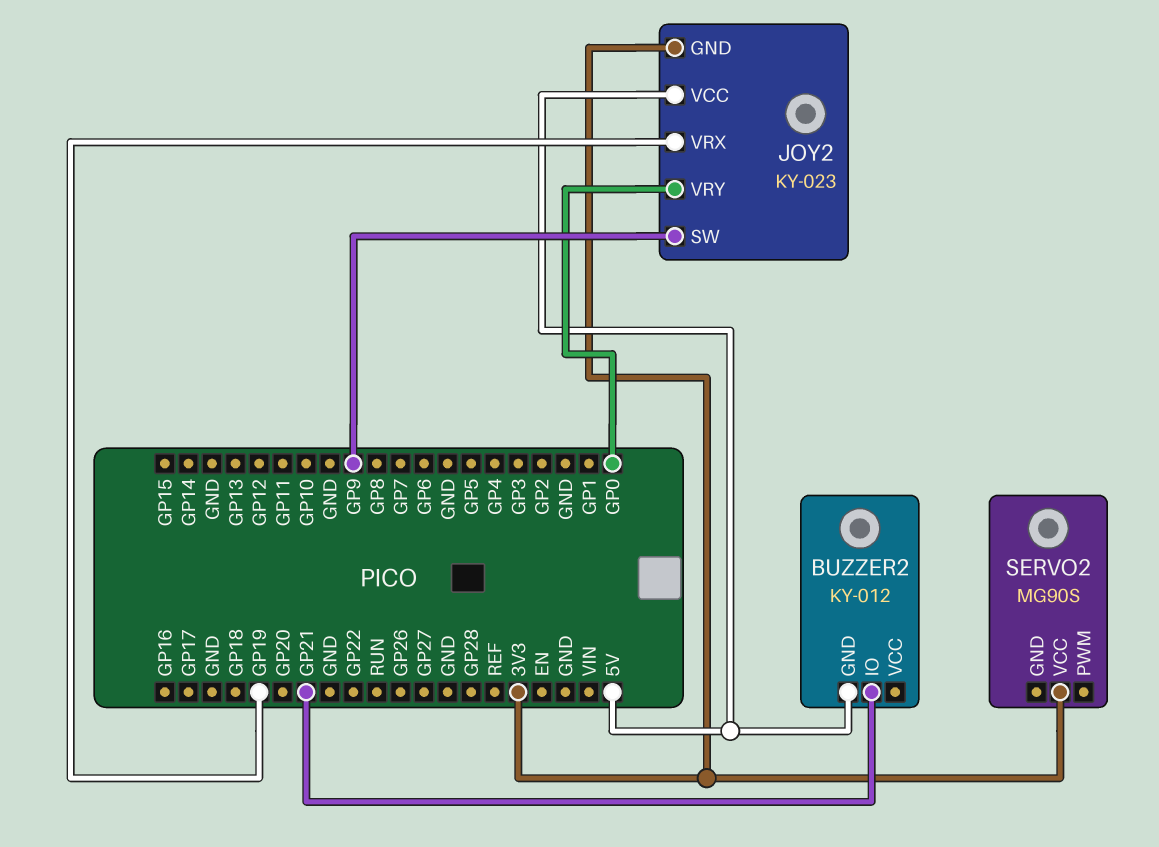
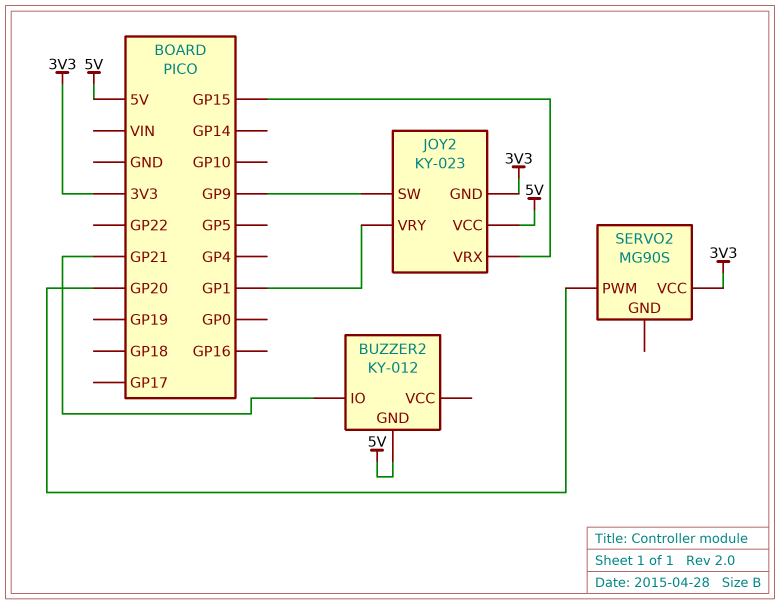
JOY2 pin VRX: GP19 -> GP15
JOY2 pin VRY: GP0 -> GP1
SERVO2 pin PWM: none -> GP20

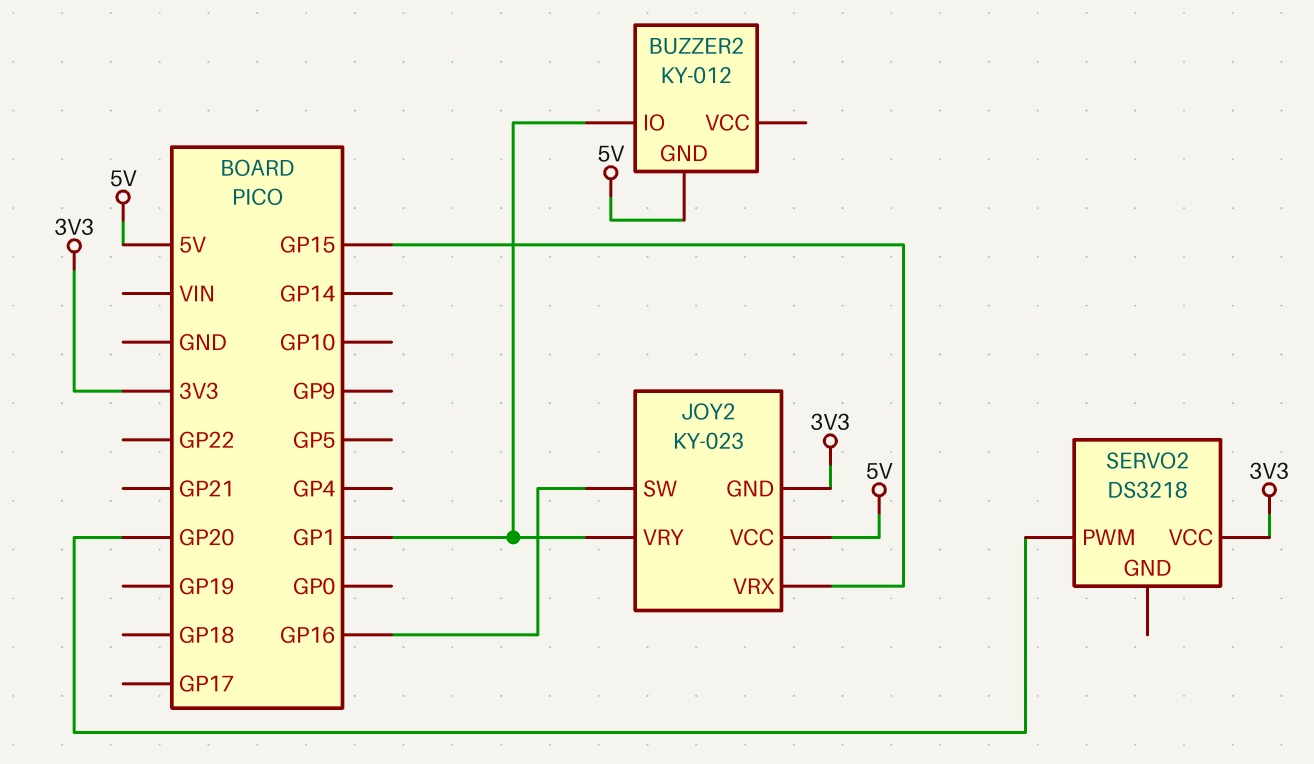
BUZZER2 pin IO: GP21 -> GP1
JOY2 pin SW: GP9 -> GP16
SERVO2: MG90S -> DS3218

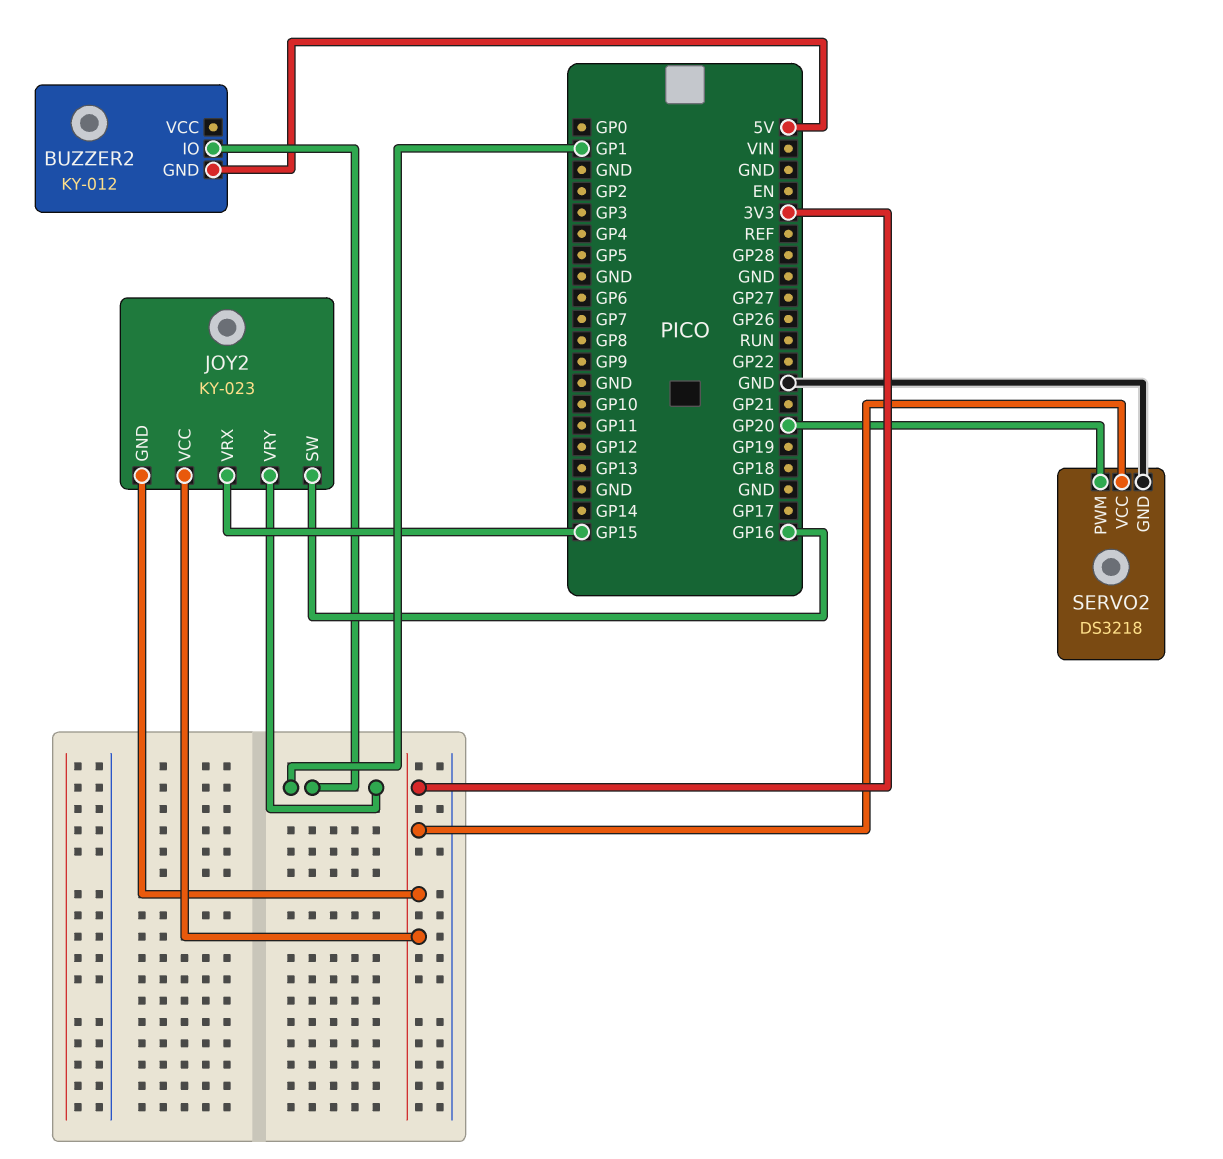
JOY2 pin VCC: 5V -> 3V3
SERVO2 pin GND: none -> GND

